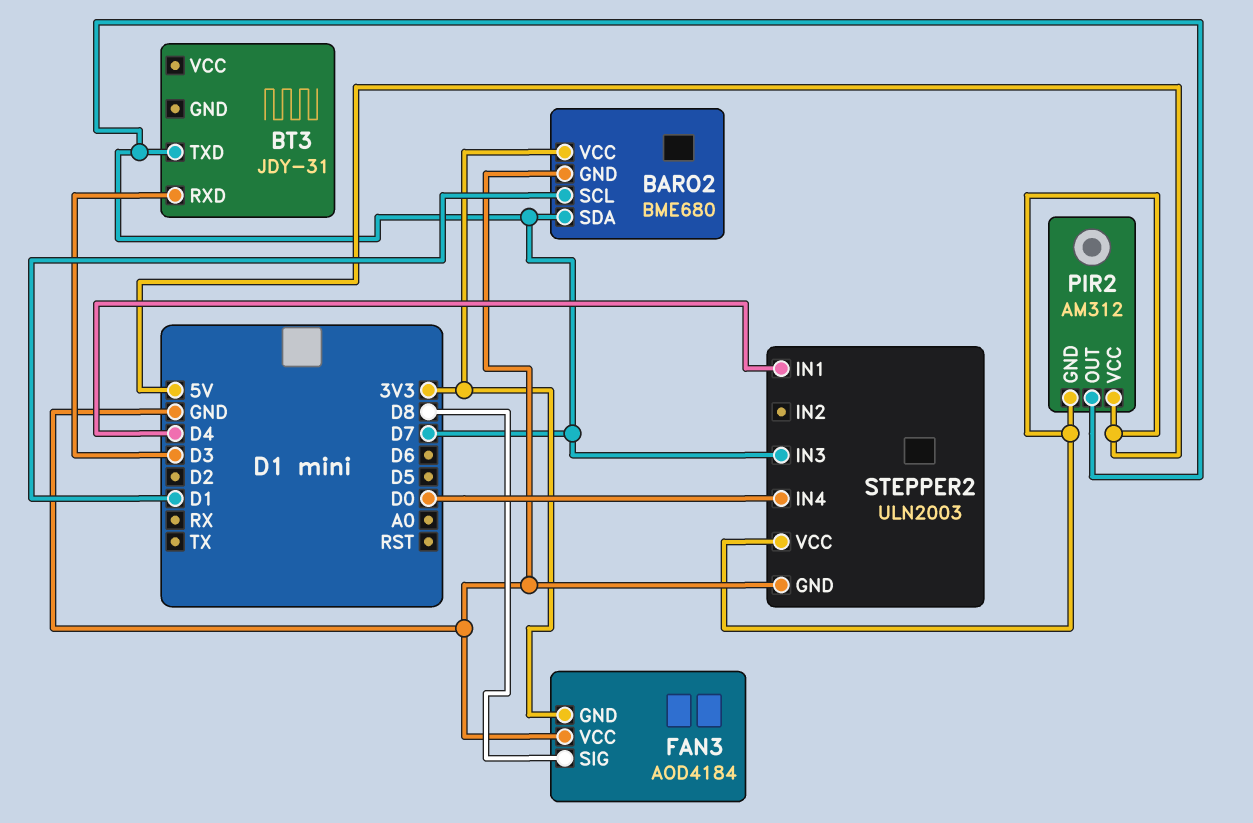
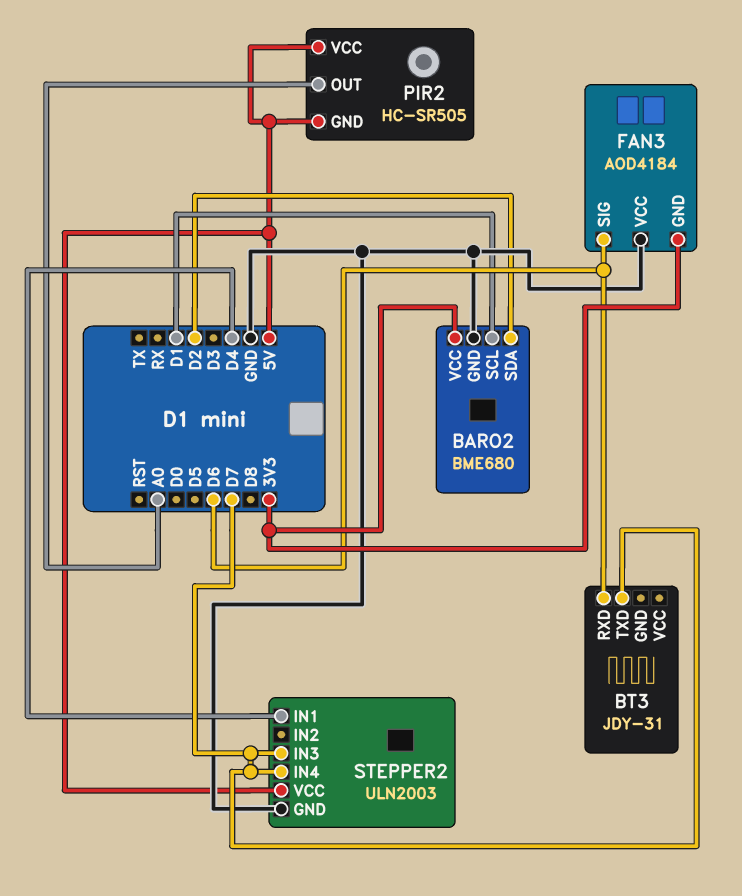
BARO2 pin SDA: D7 -> D2
BT3 pin RXD: D3 -> D6
FAN3 pin SIG: D8 -> D6
PIR2: AM312 -> HC-SR505
PIR2 pin OUT: D7 -> A0
STEPPER2 pin IN4: D0 -> D7

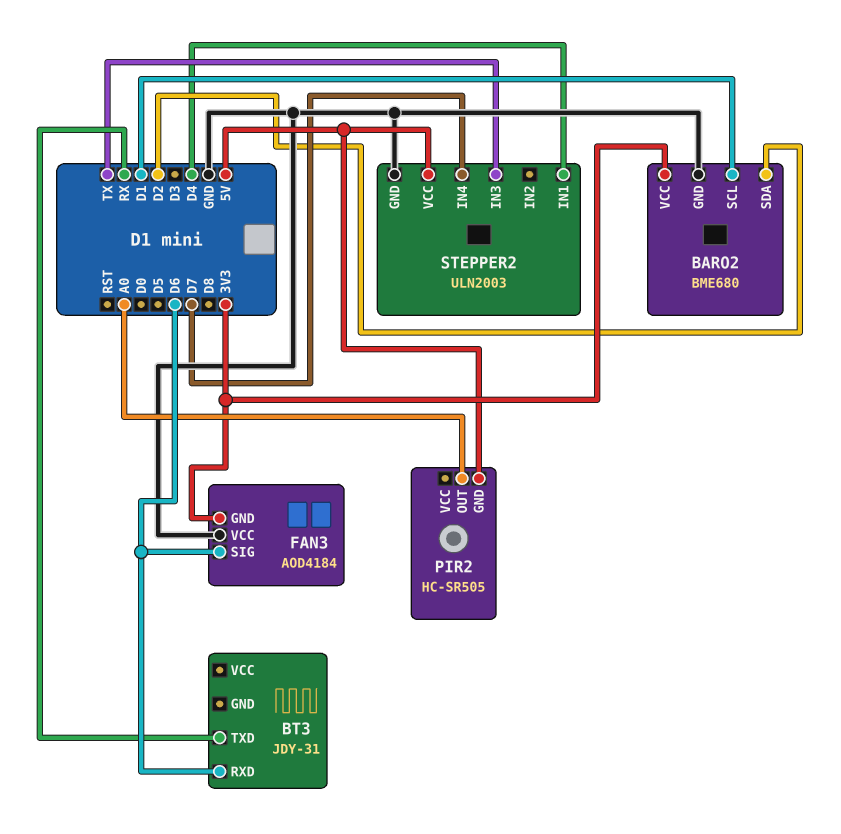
BT3 pin TXD: D7 -> RX
PIR2 pin VCC: 5V -> none
STEPPER2 pin IN3: D7 -> TX

